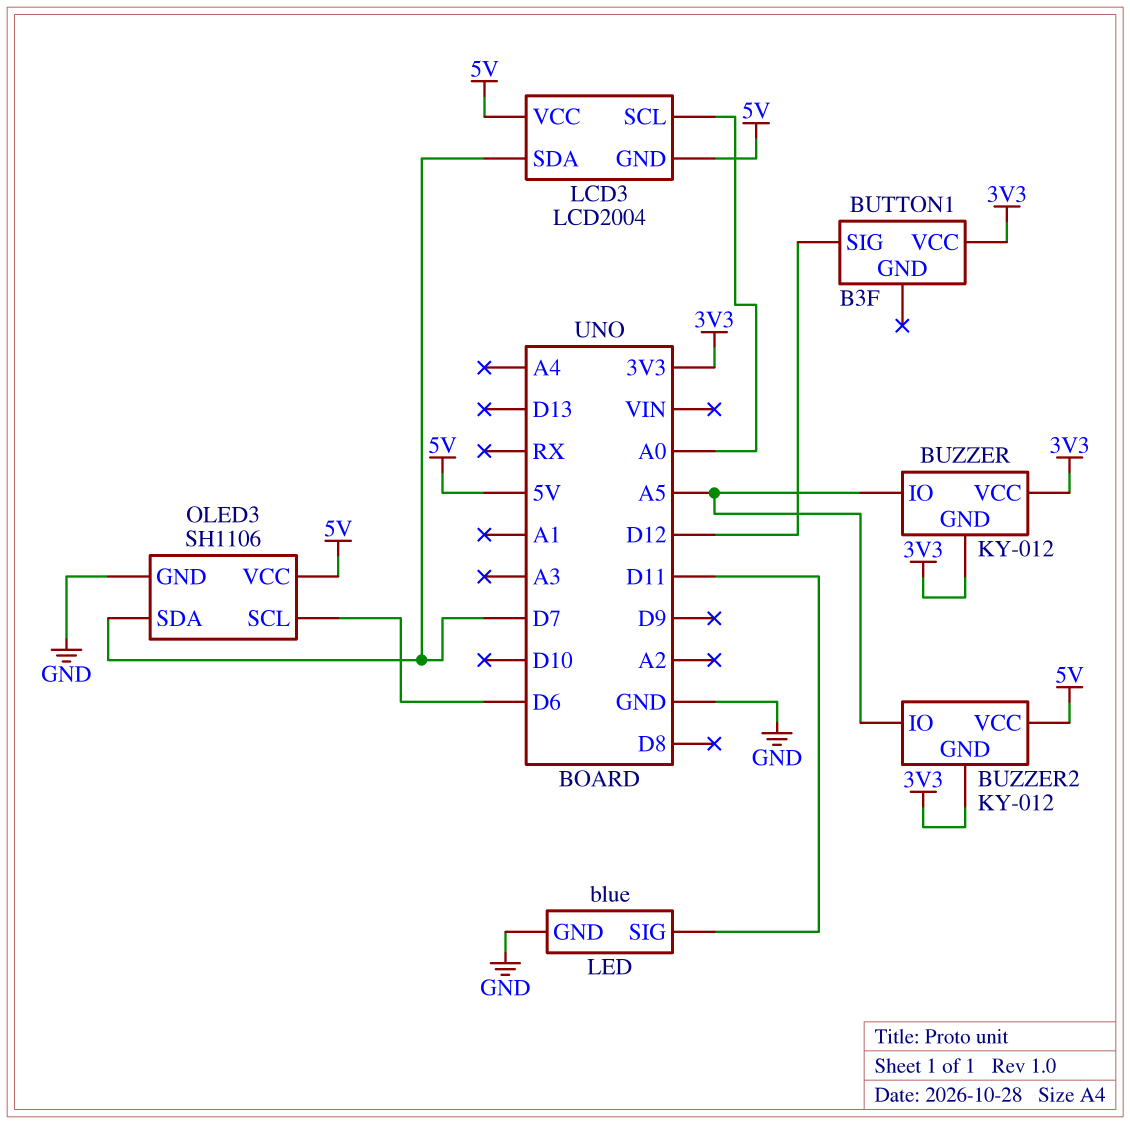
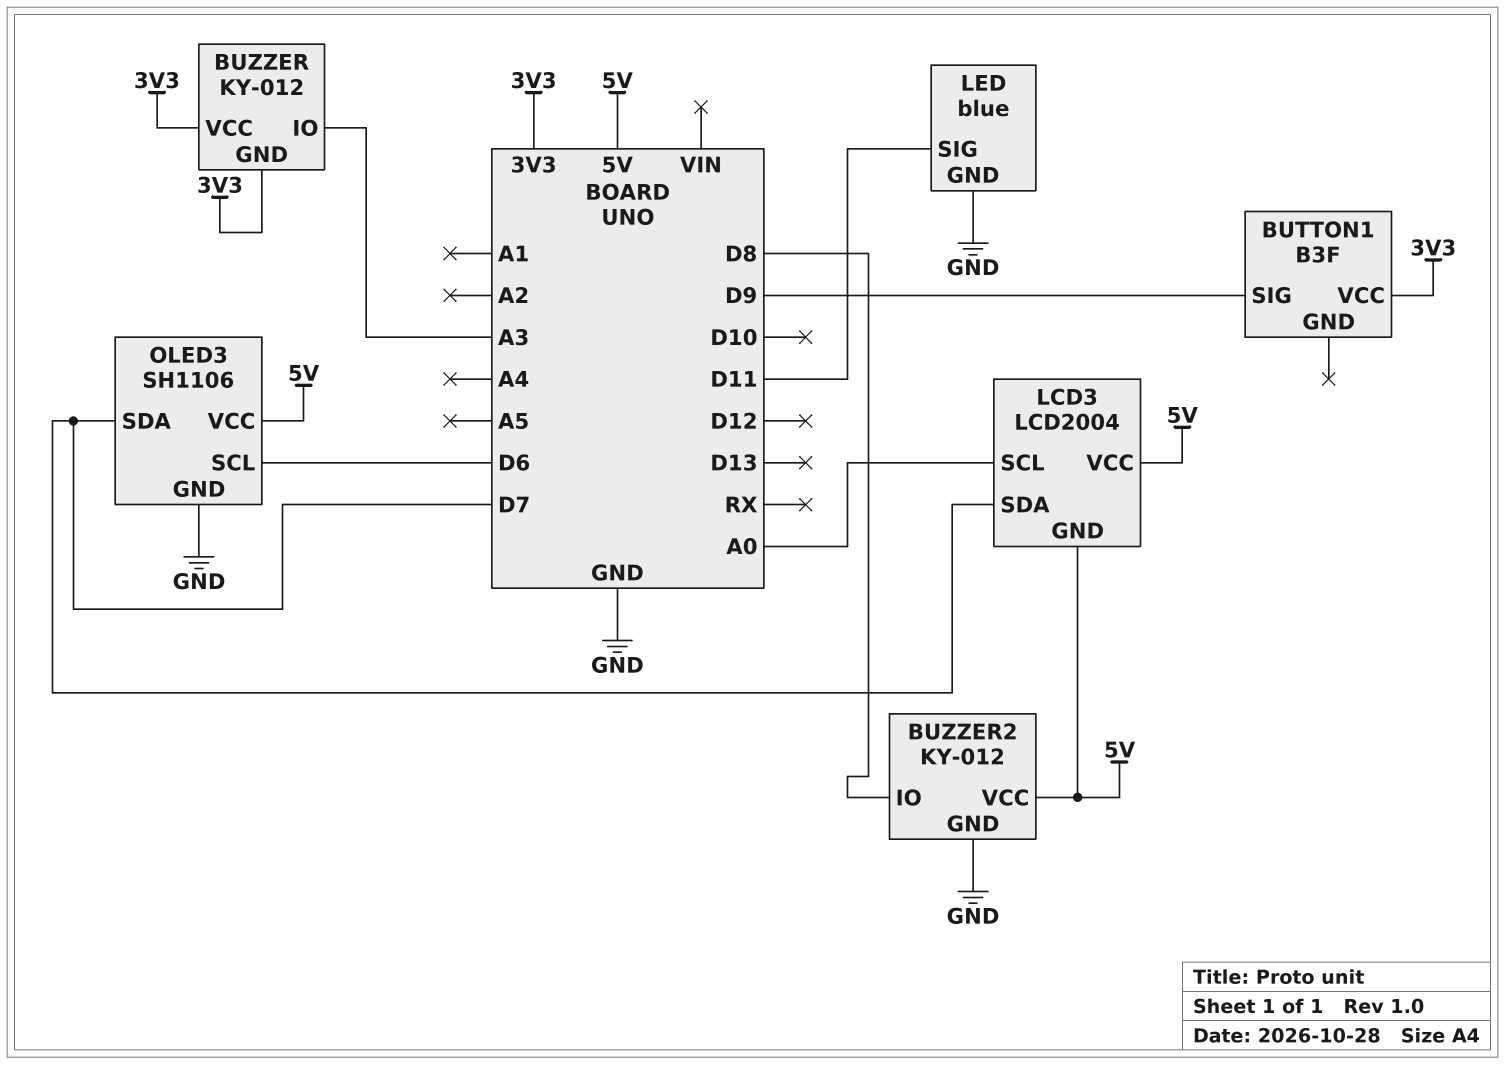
BUTTON1 pin SIG: D12 -> D9
BUZZER pin IO: A5 -> A3
BUZZER2 pin GND: 3V3 -> GND
BUZZER2 pin IO: A5 -> D8

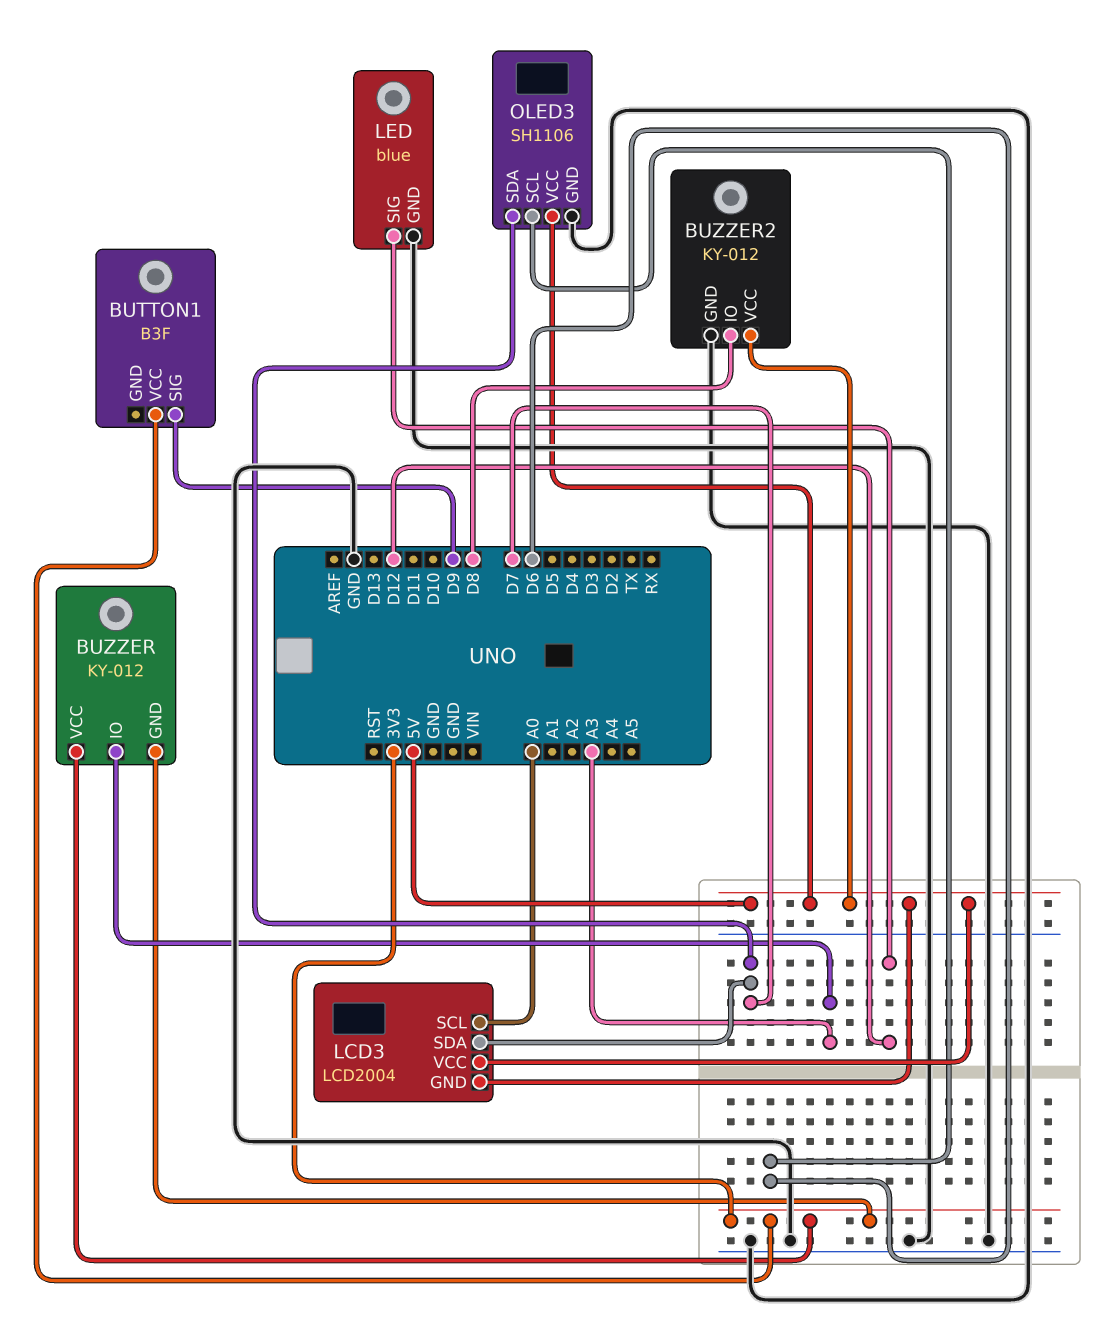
LED pin SIG: D11 -> D12

